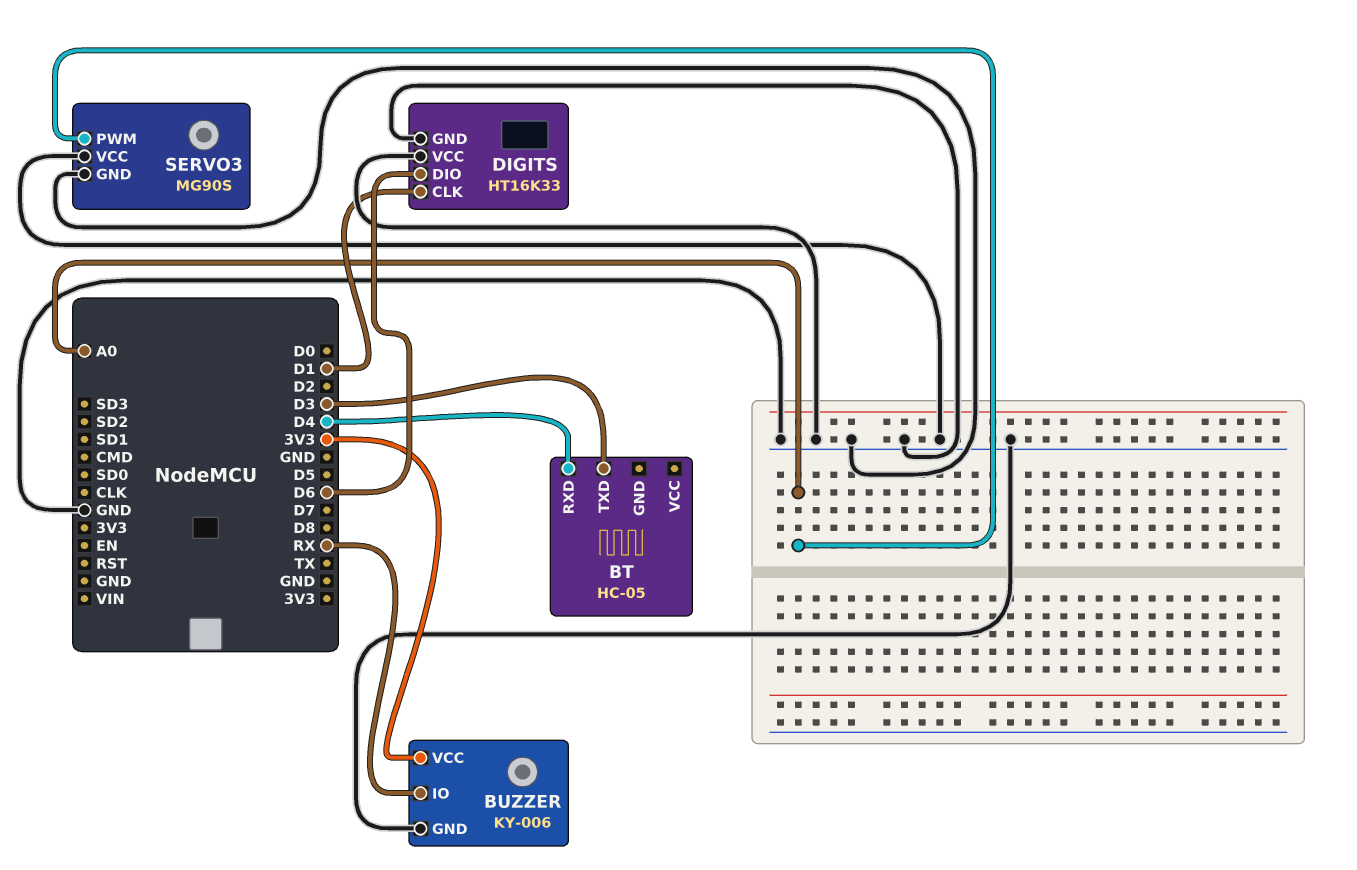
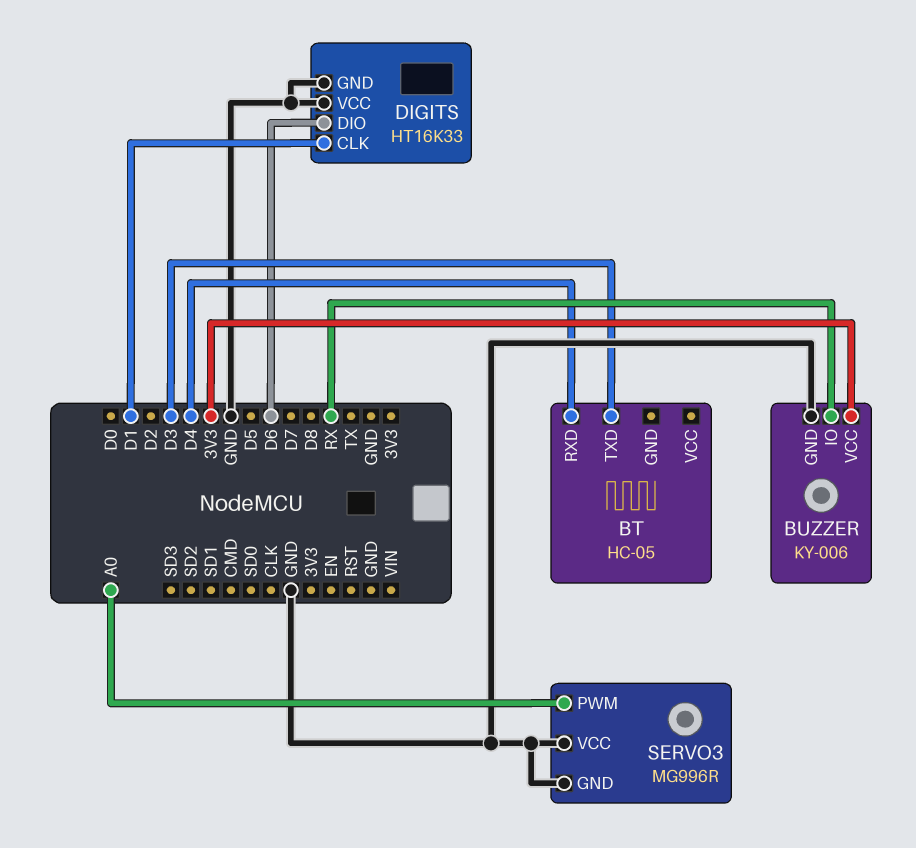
SERVO3: MG90S -> MG996R

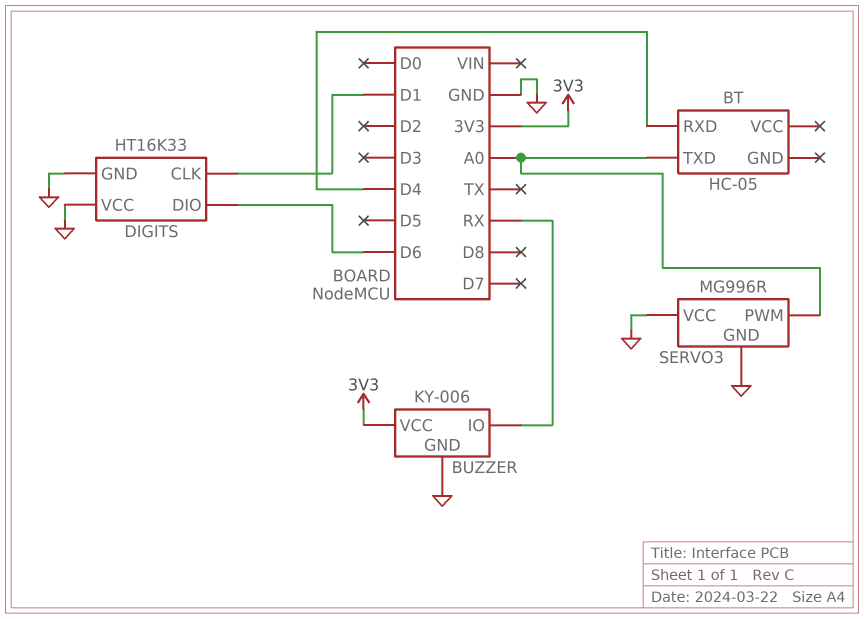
BT pin TXD: D3 -> A0

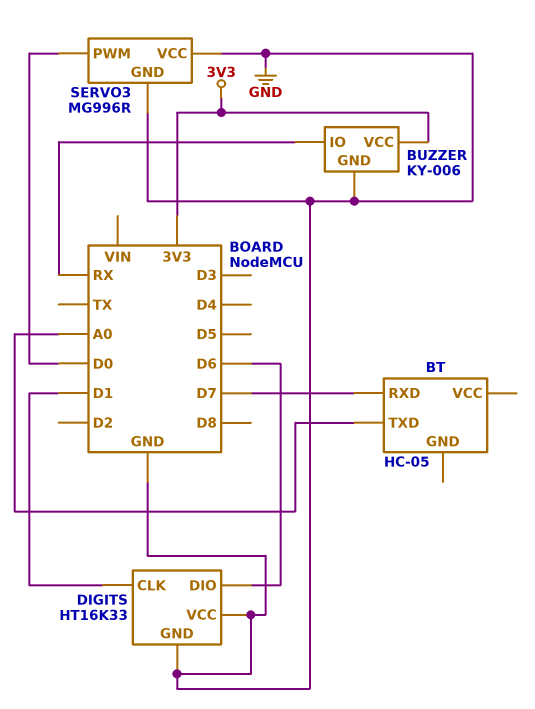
BT pin RXD: D4 -> D7
SERVO3 pin PWM: A0 -> D0

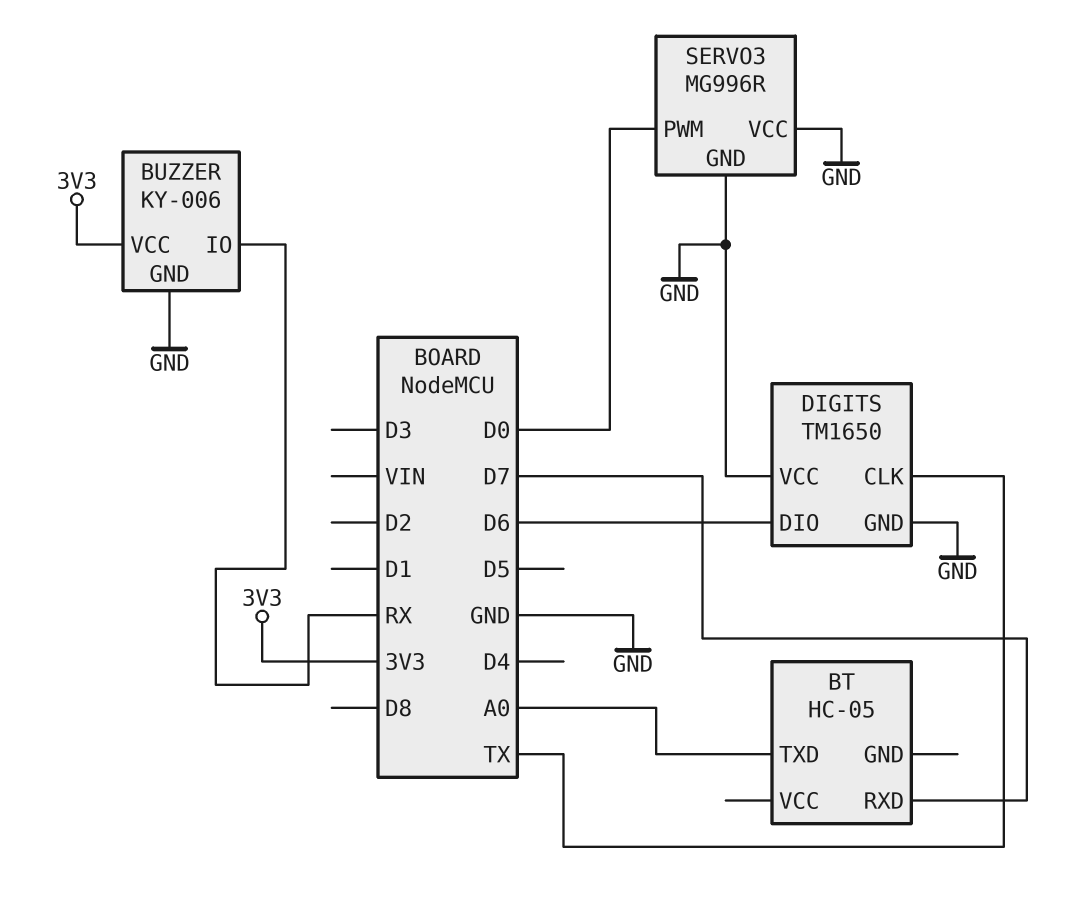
DIGITS: HT16K33 -> TM1650
DIGITS pin CLK: D1 -> TX

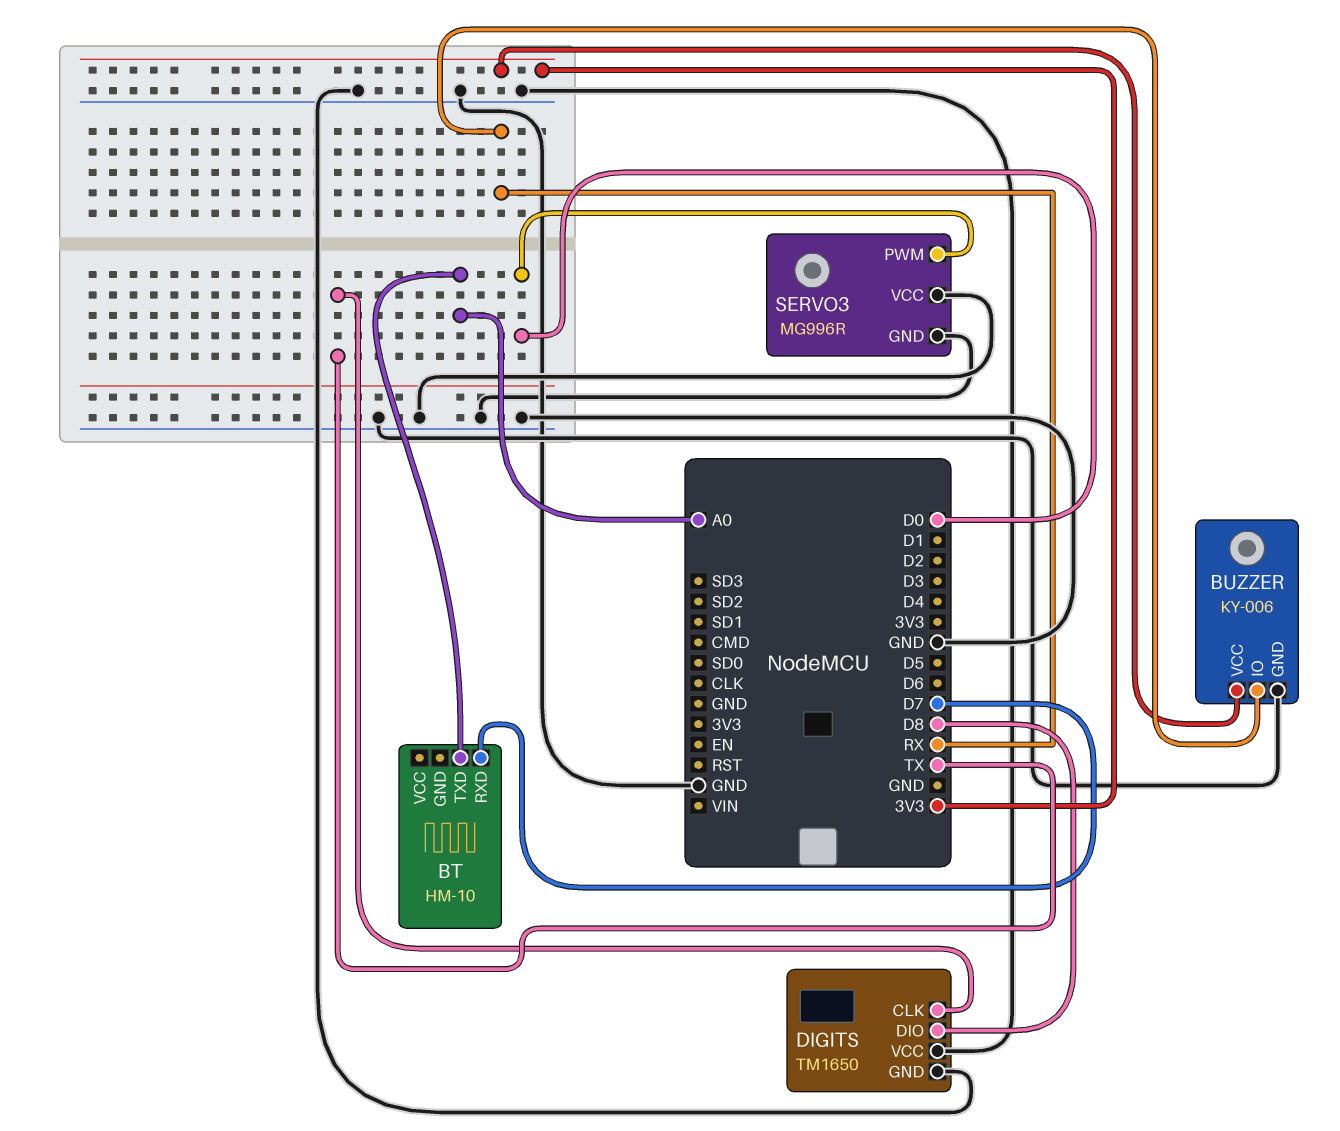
BT: HC-05 -> HM-10
DIGITS pin DIO: D6 -> D8

